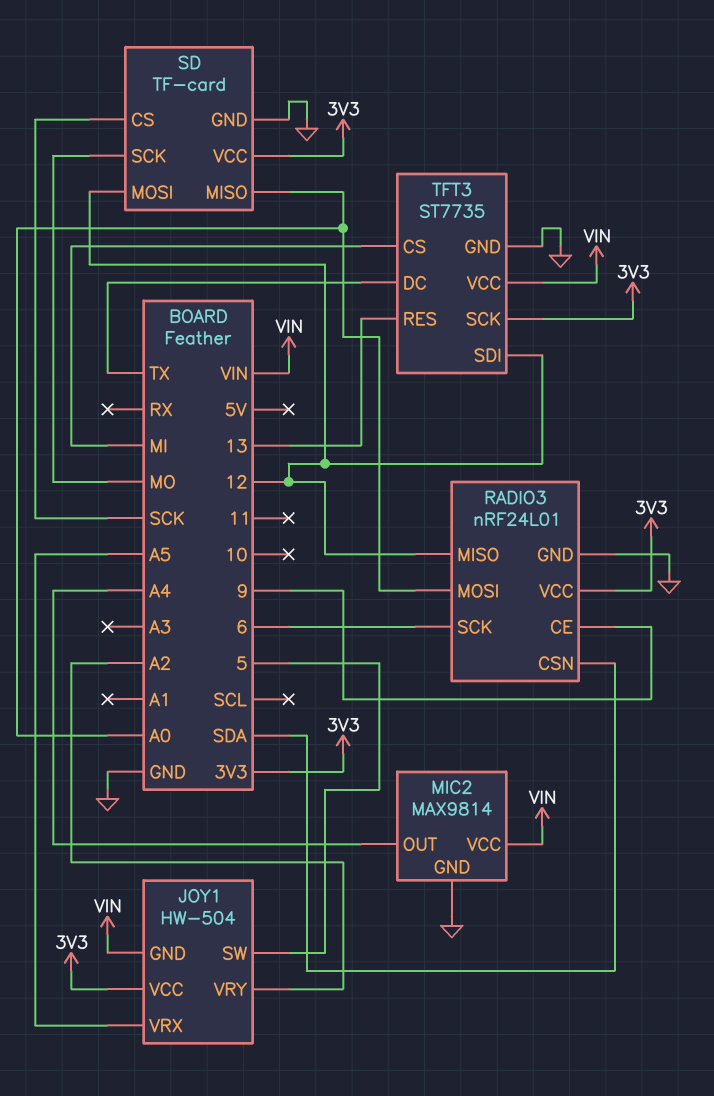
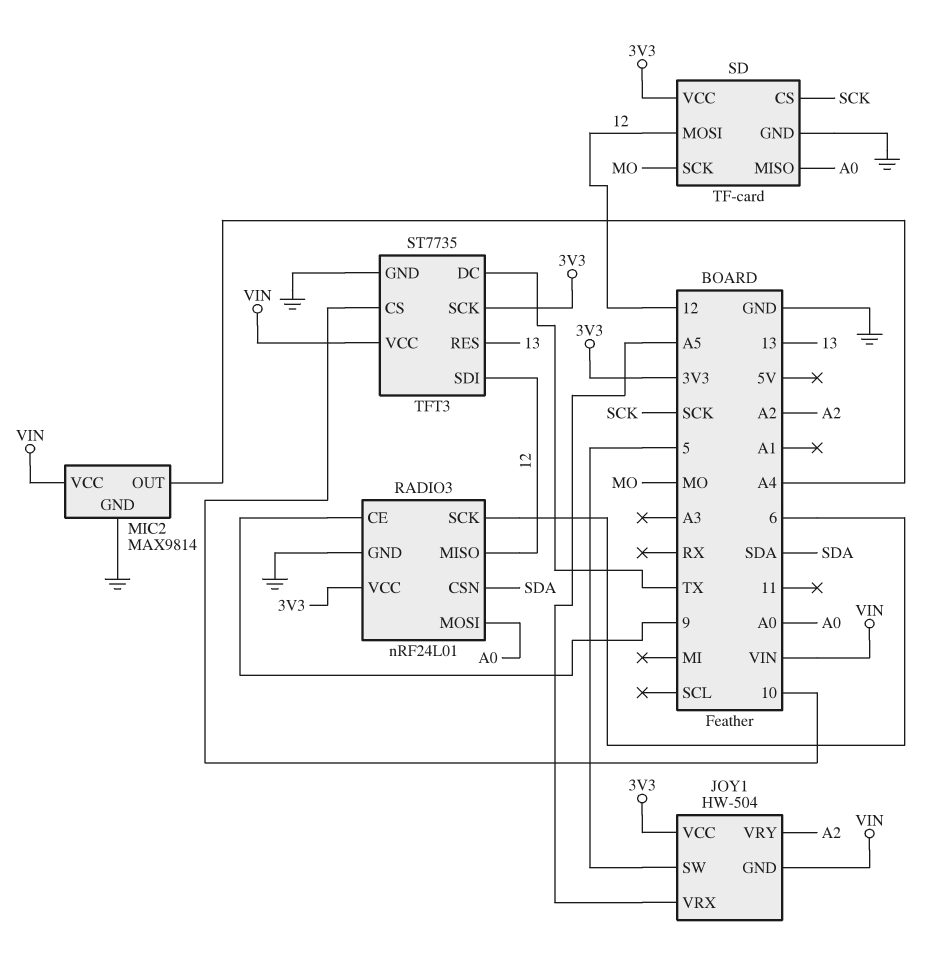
TFT3 pin CS: MI -> 10

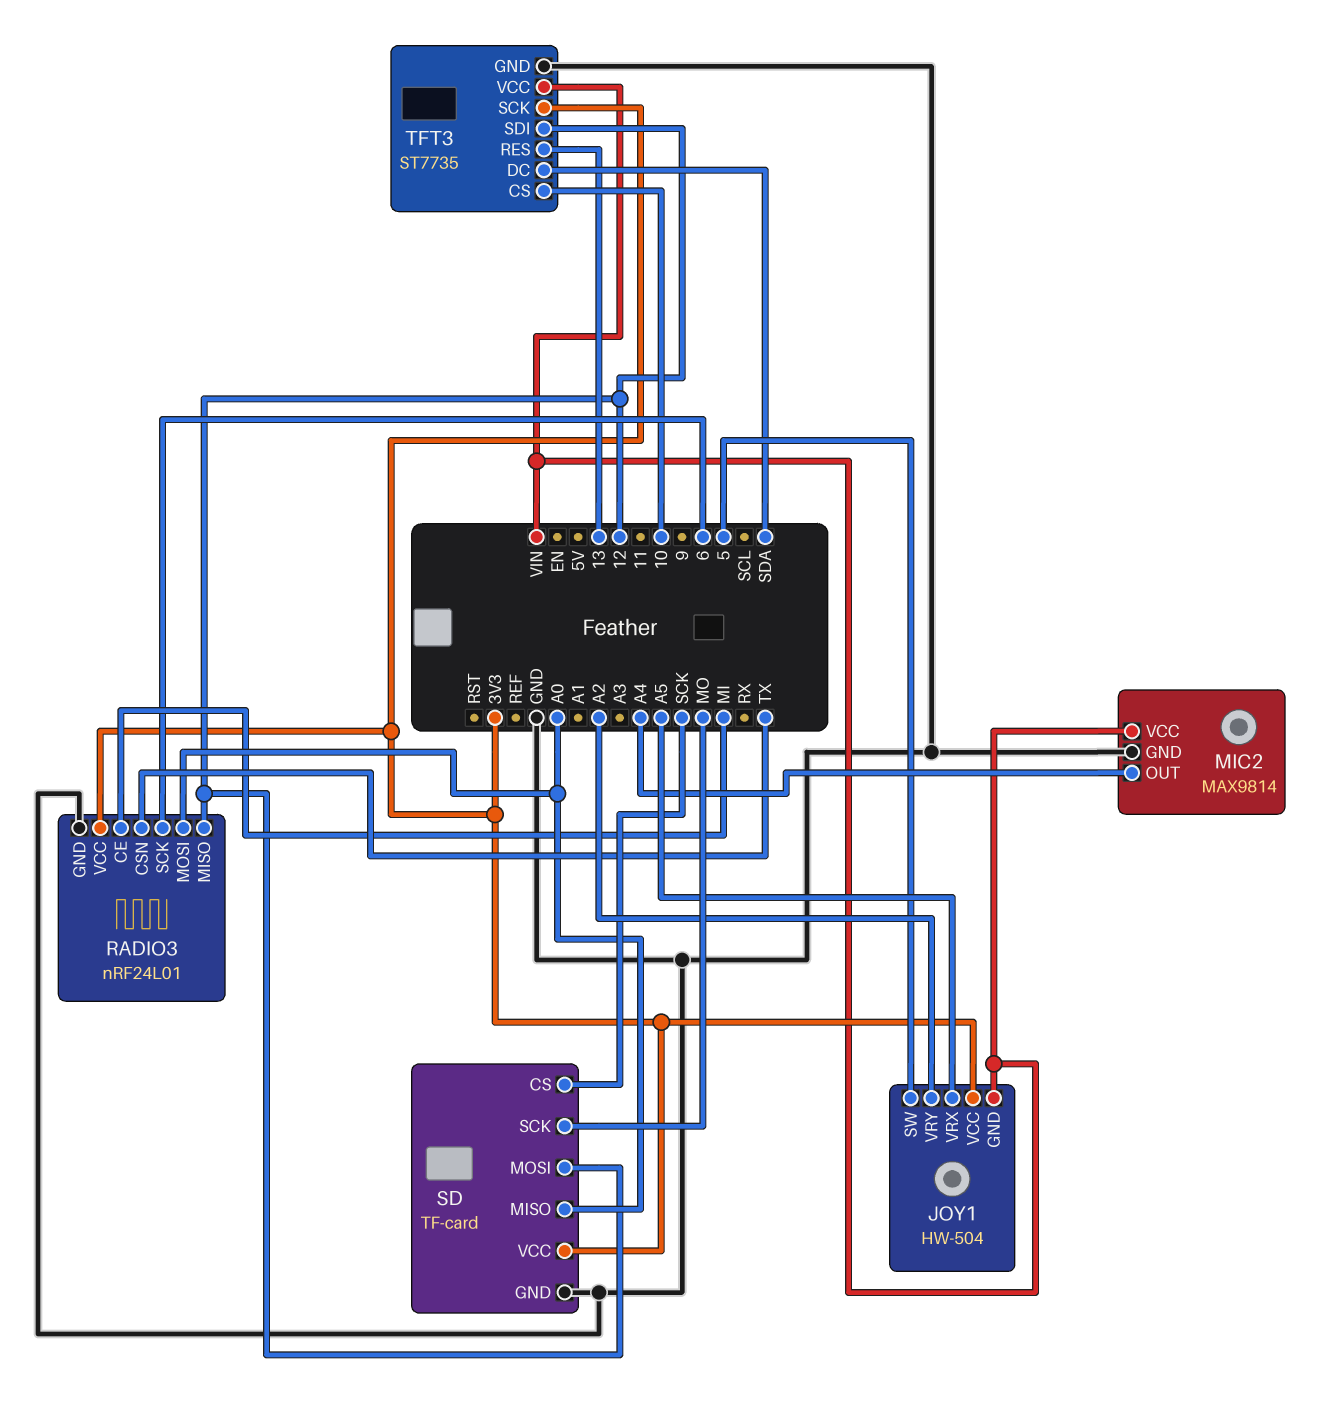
RADIO3 pin CE: 9 -> MI
RADIO3 pin CSN: SDA -> TX
TFT3 pin DC: TX -> SDA

